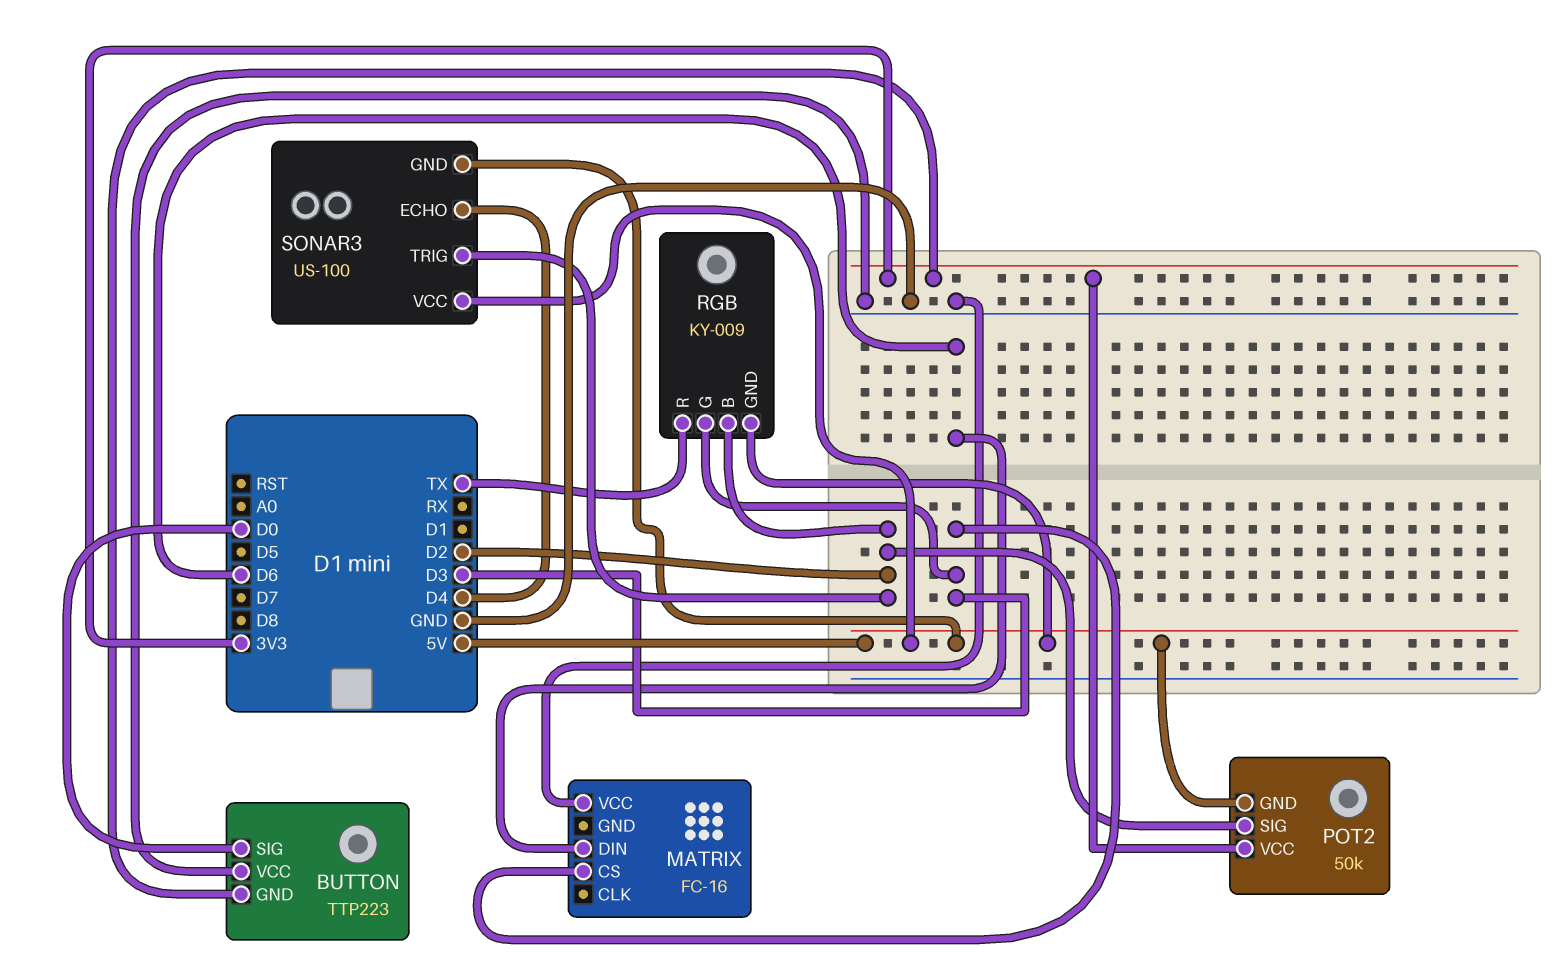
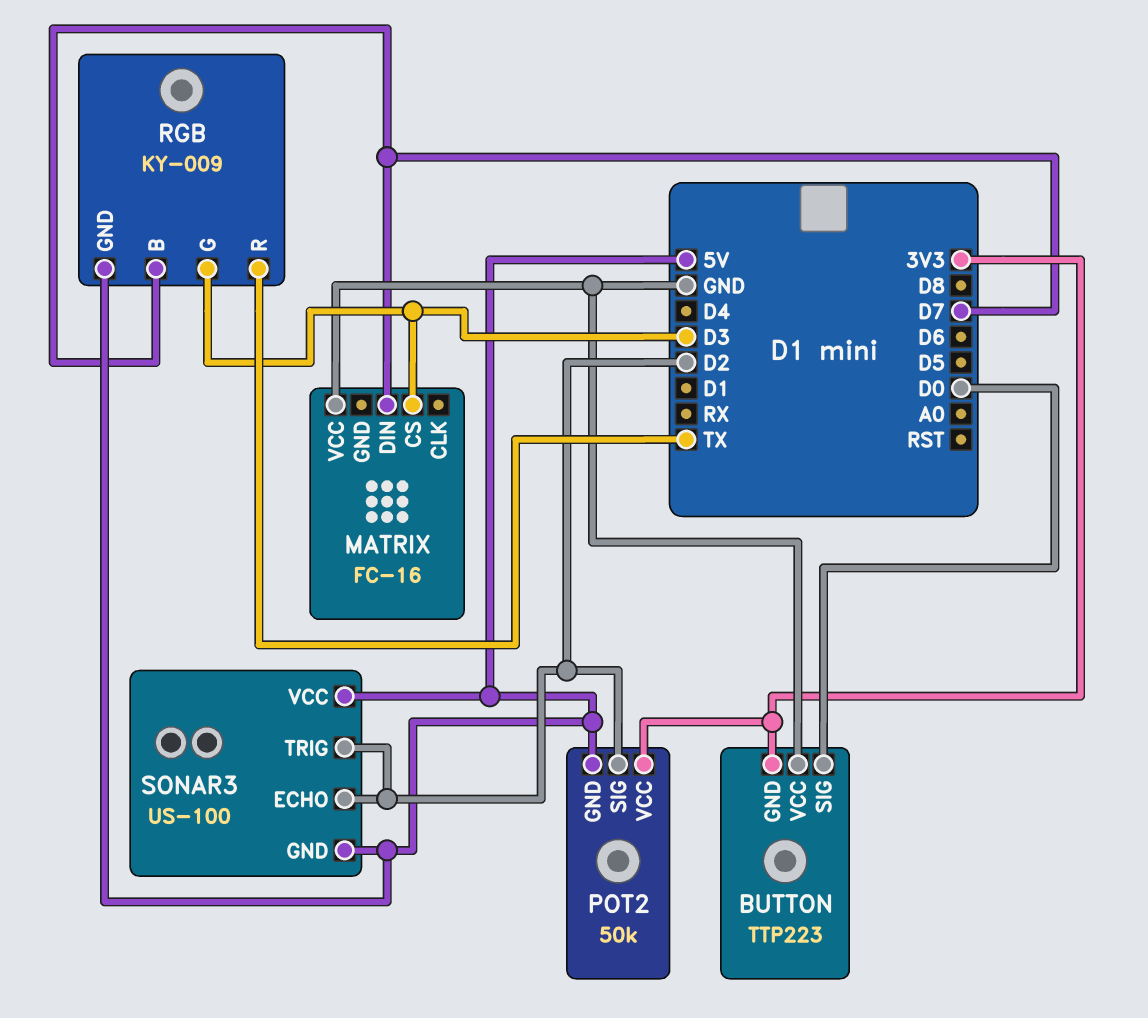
MATRIX pin DIN: D6 -> D7
RGB pin B: D2 -> D7
SONAR3 pin ECHO: D4 -> D2

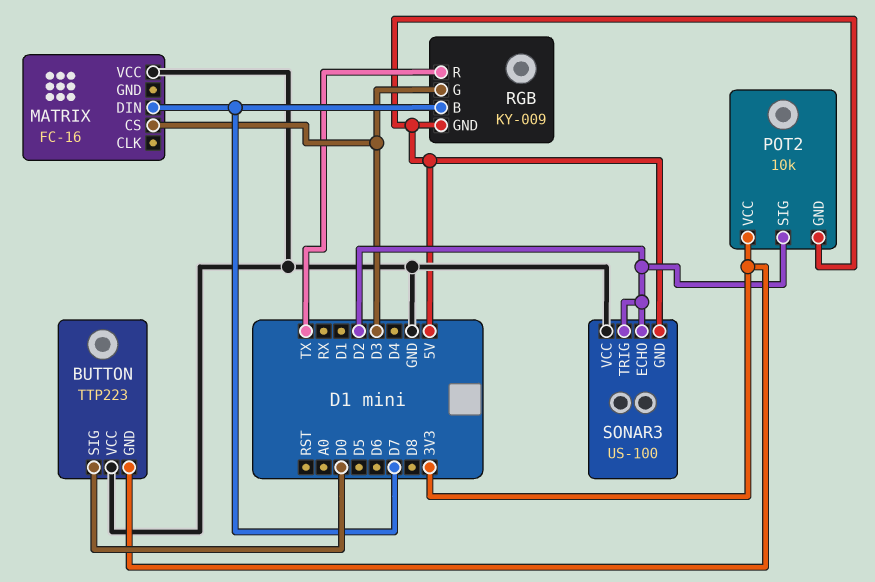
POT2: 50k -> 10k
SONAR3 pin VCC: 5V -> GND

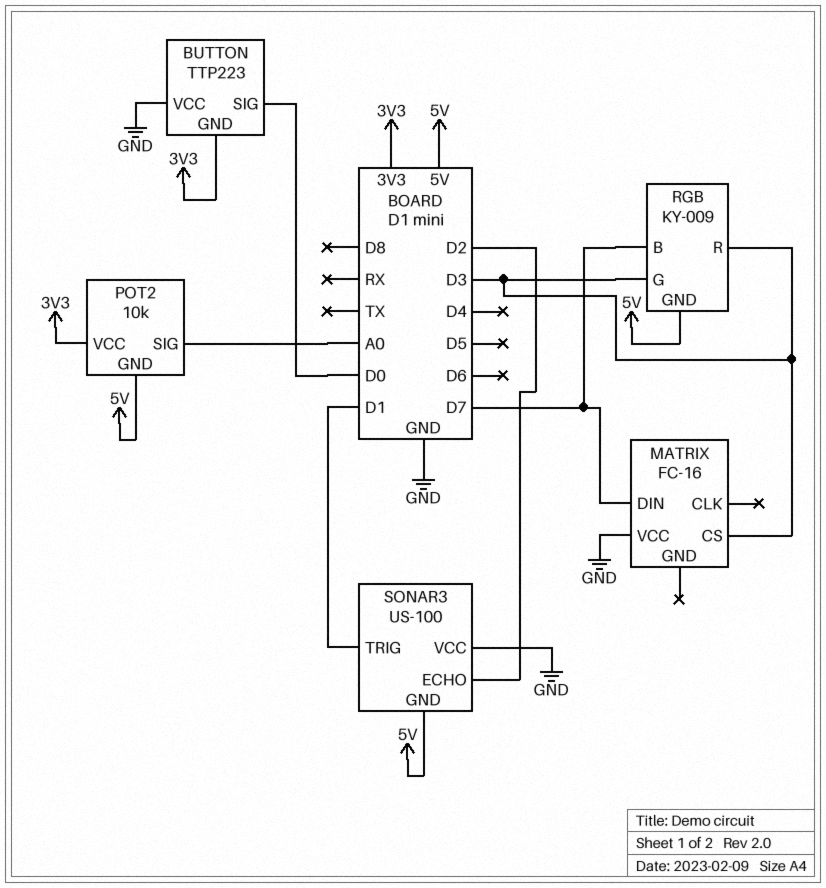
POT2 pin SIG: D2 -> A0
RGB pin R: TX -> D3
SONAR3 pin TRIG: D2 -> D1

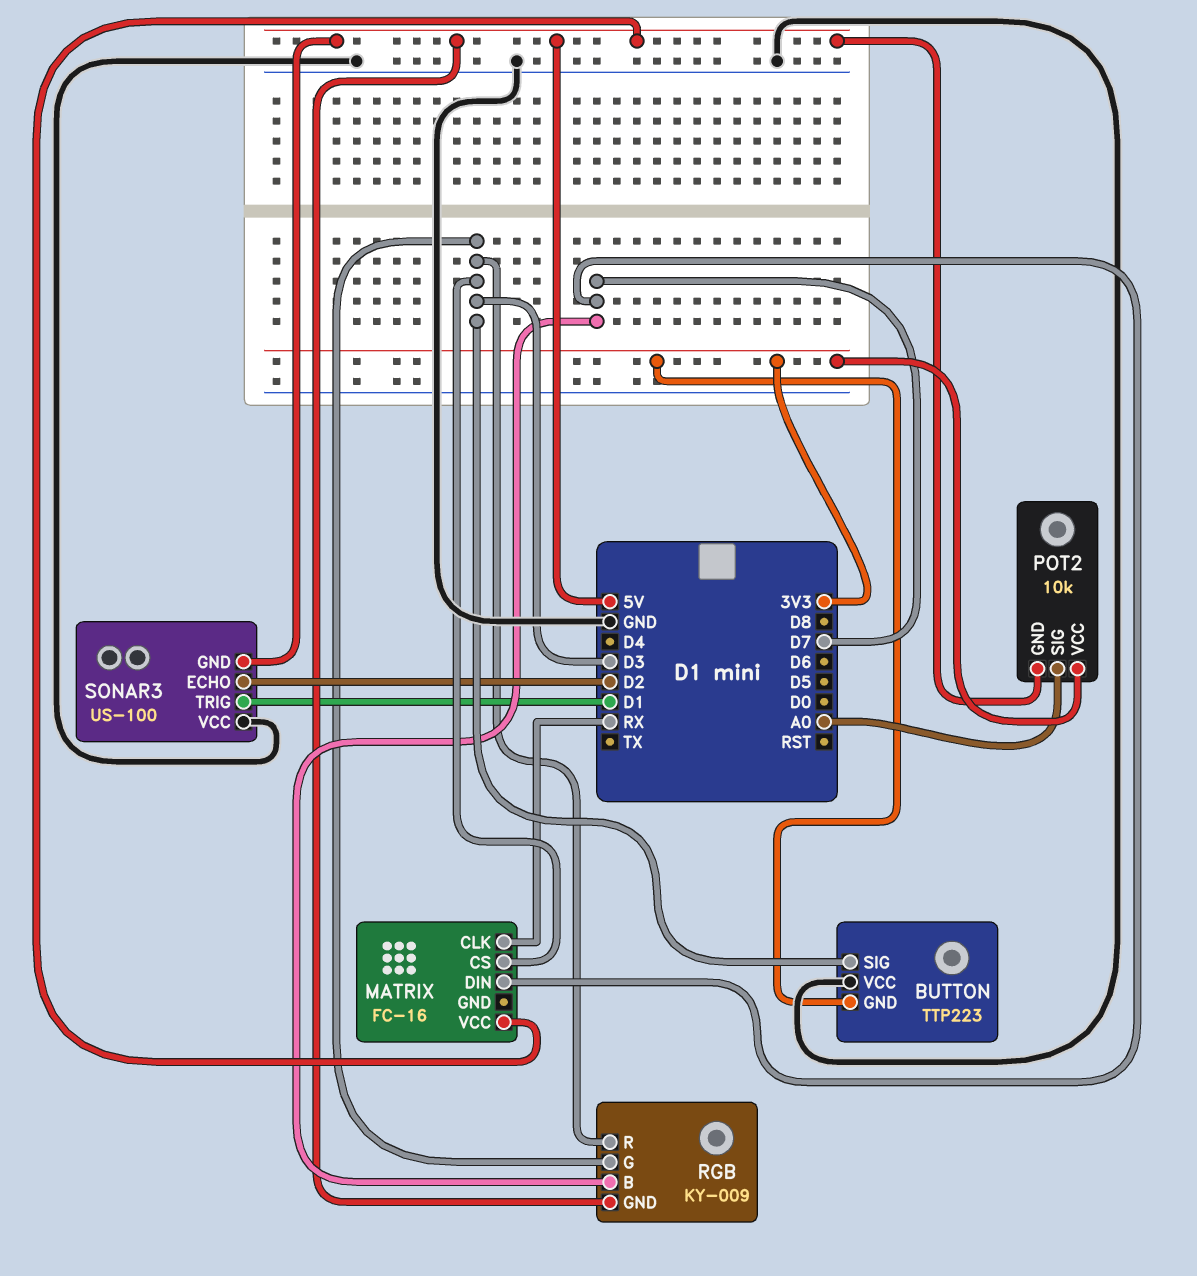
BUTTON pin SIG: D0 -> D3
MATRIX pin CLK: none -> RX
MATRIX pin VCC: GND -> 5V

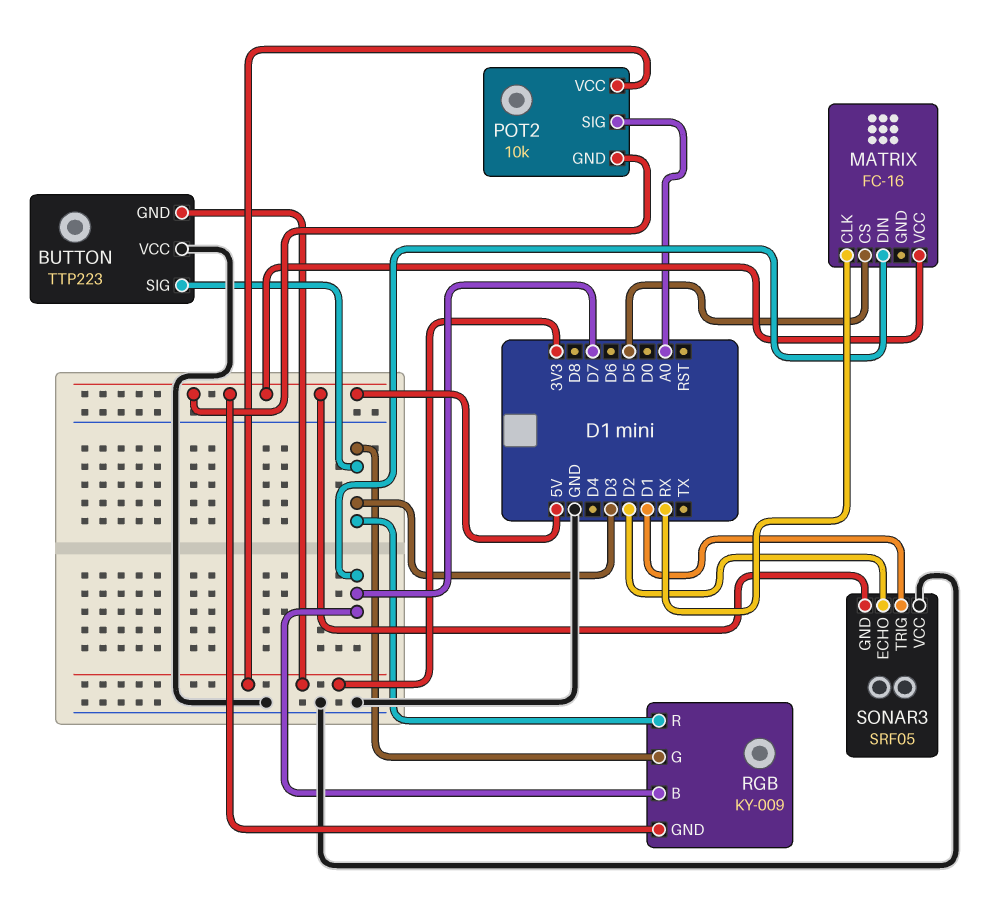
MATRIX pin CS: D3 -> D5
SONAR3: US-100 -> SRF05

